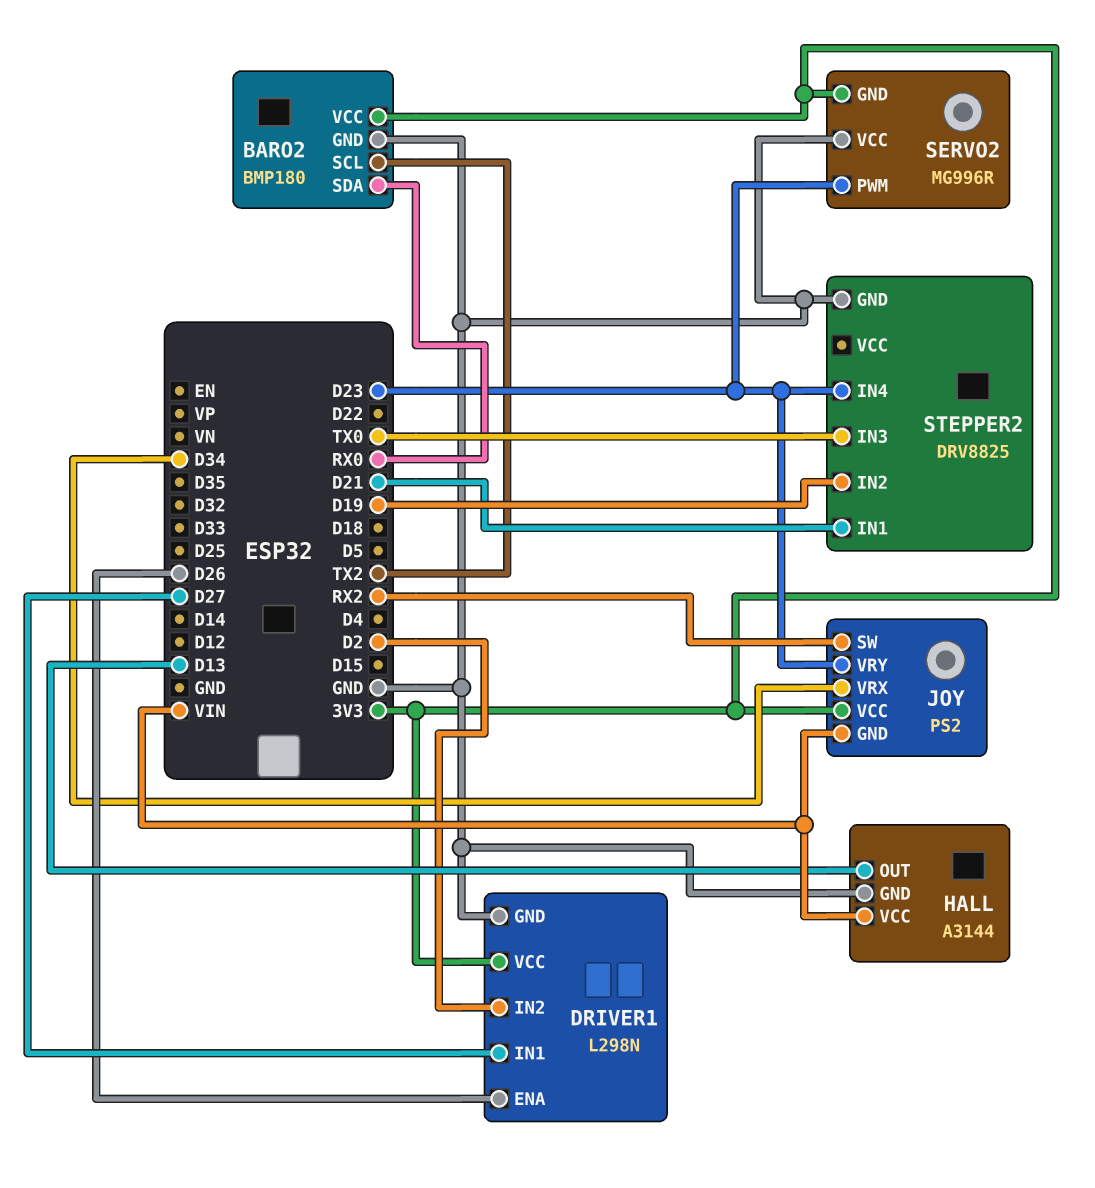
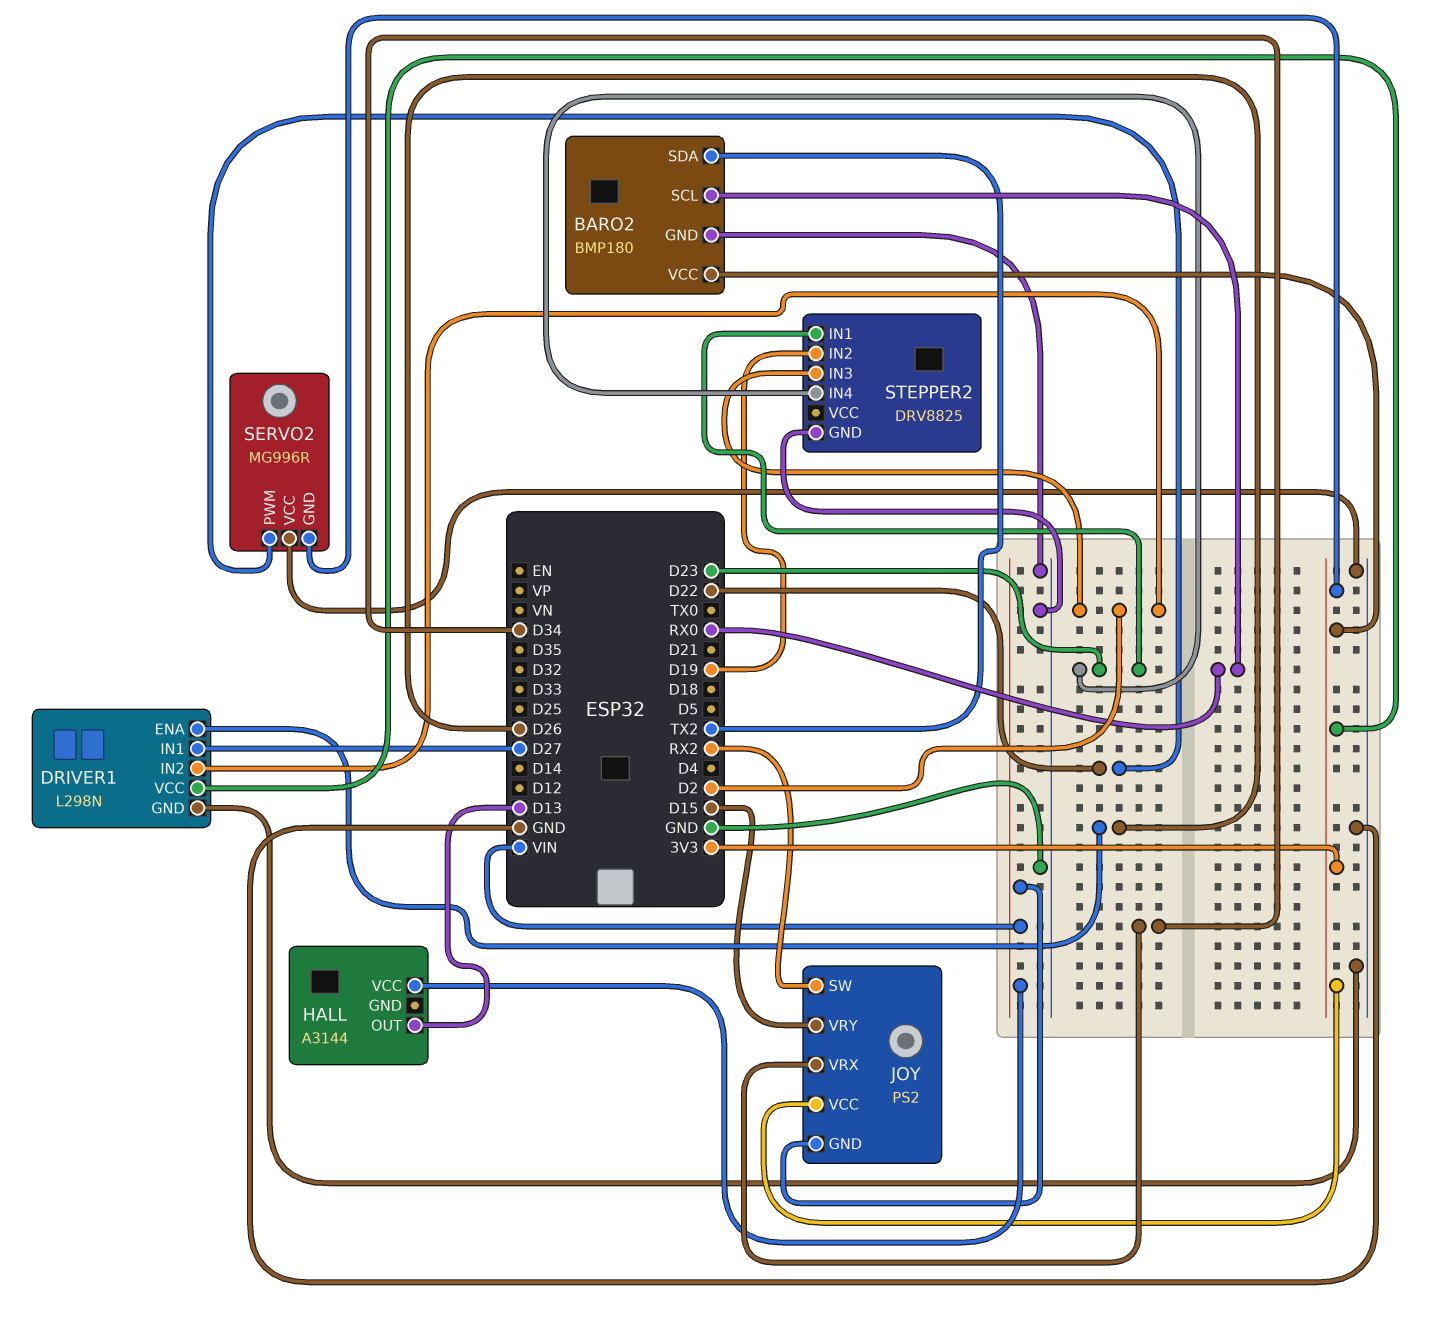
BARO2 pin SCL: TX2 -> RX0
BARO2 pin SDA: RX0 -> TX2
HALL pin GND: GND -> none
JOY pin VRY: D23 -> D15
SERVO2 pin PWM: D23 -> D22
STEPPER2 pin IN1: D21 -> D23
STEPPER2 pin IN3: TX0 -> D2

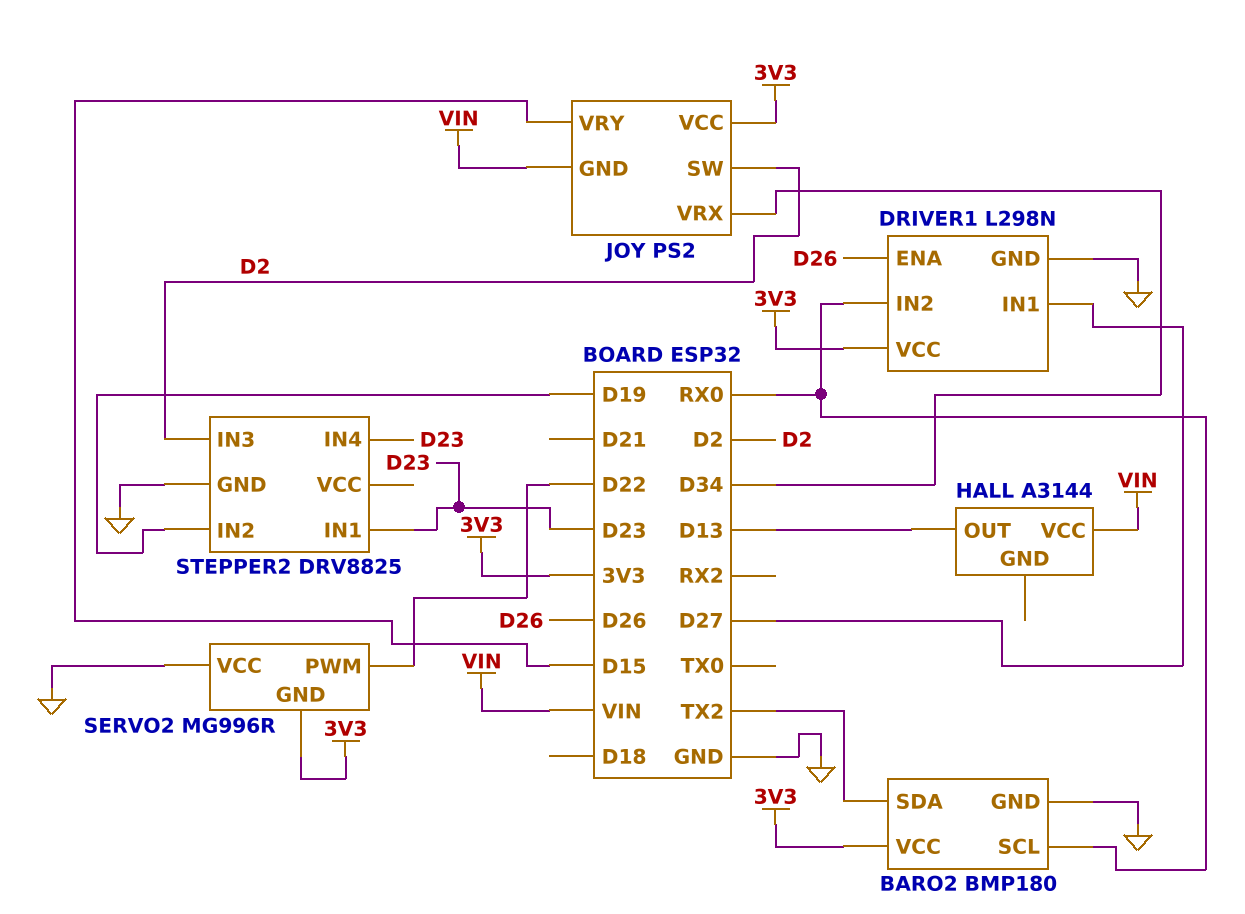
DRIVER1 pin IN2: D2 -> RX0
JOY pin SW: RX2 -> D2

